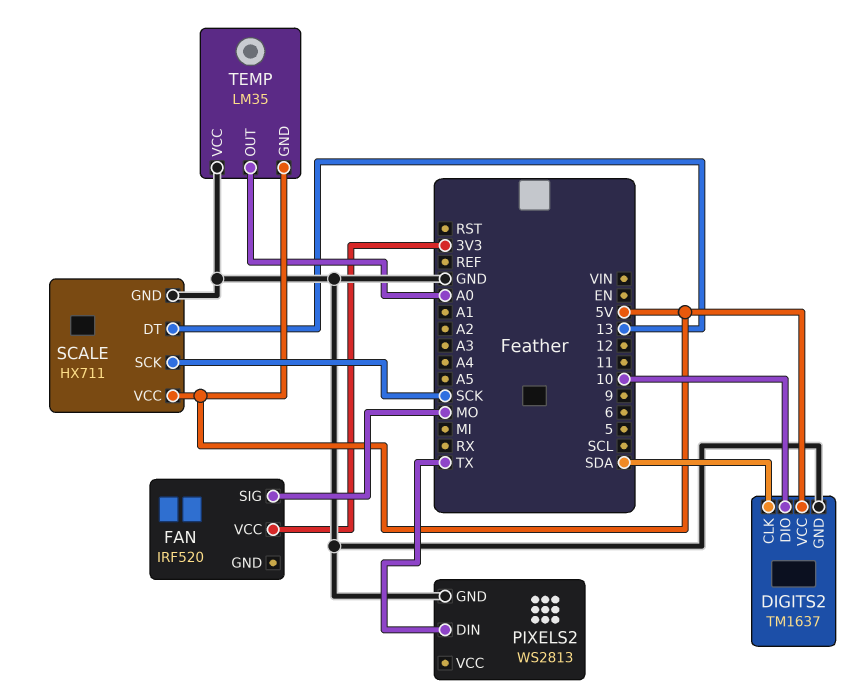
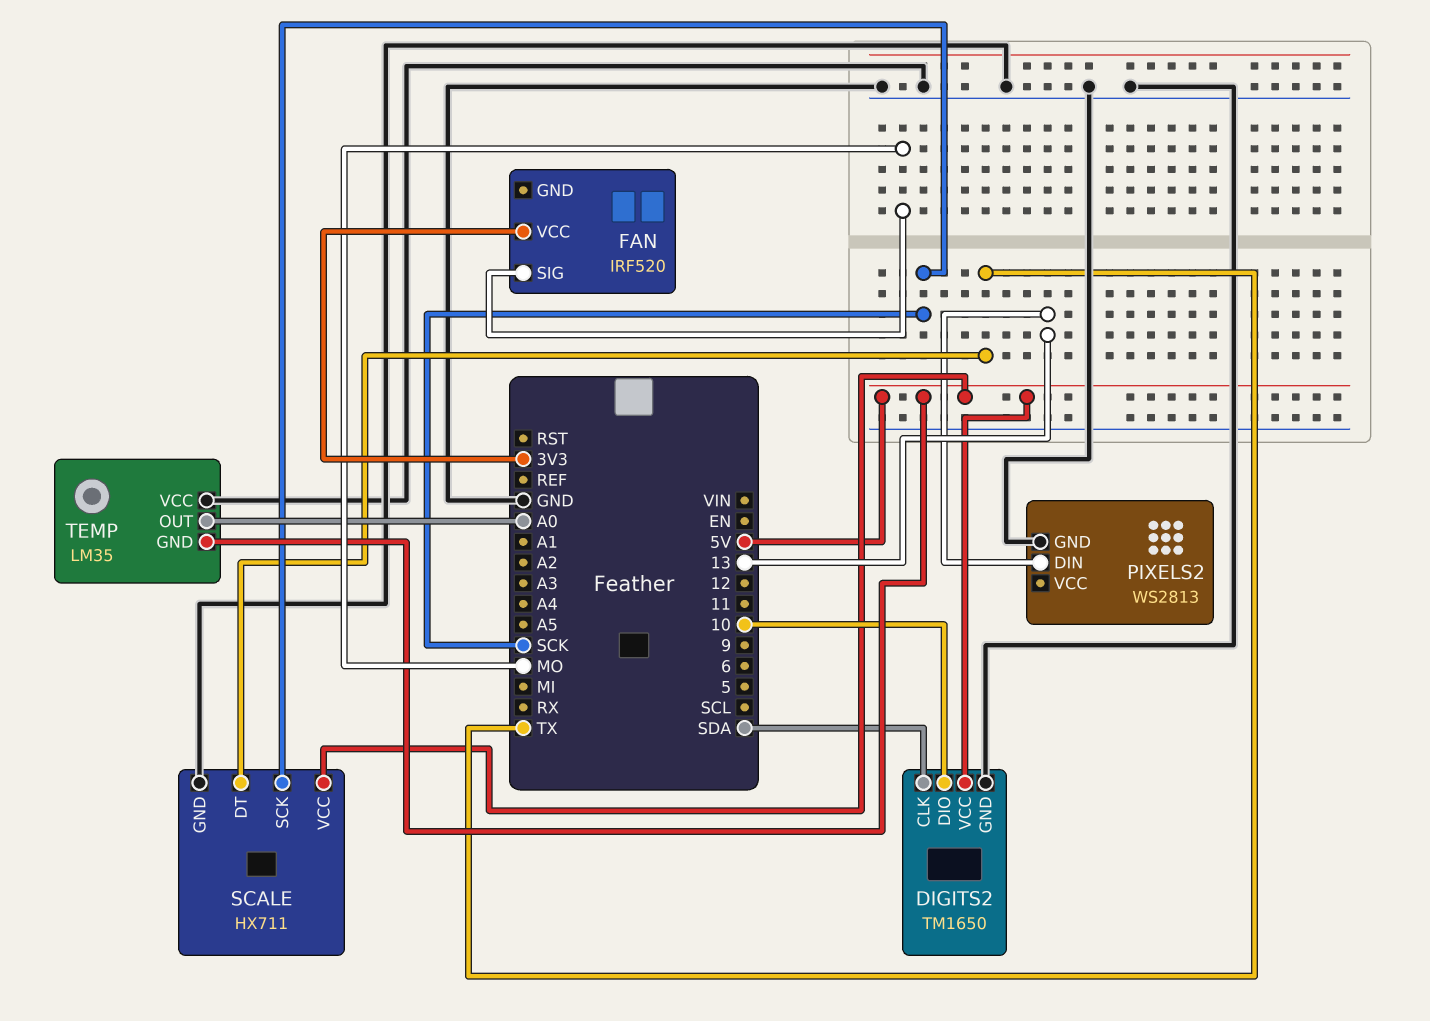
DIGITS2: TM1637 -> TM1650
PIXELS2 pin DIN: TX -> 13
SCALE pin DT: 13 -> TX

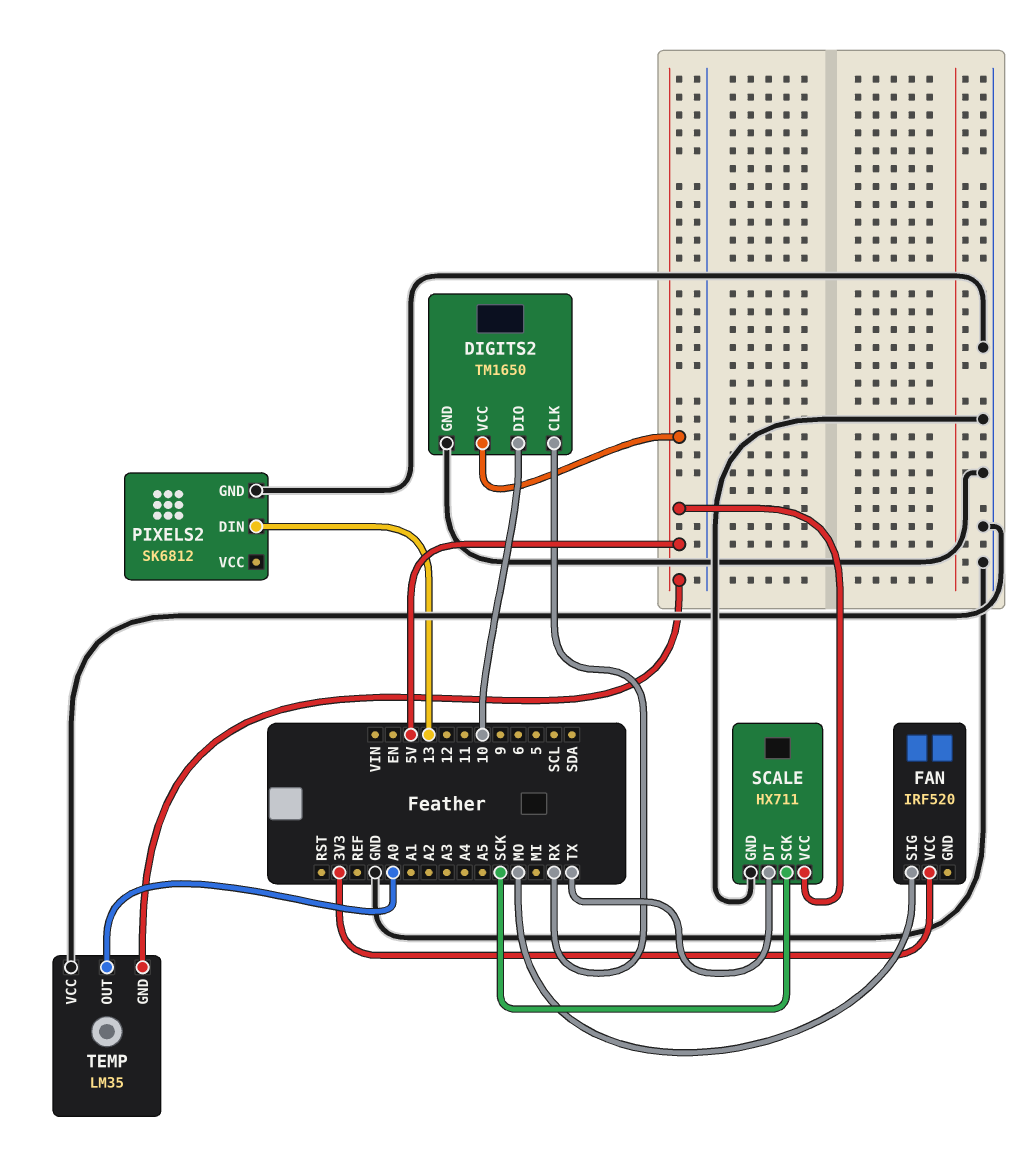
DIGITS2 pin CLK: SDA -> RX
PIXELS2: WS2813 -> SK6812

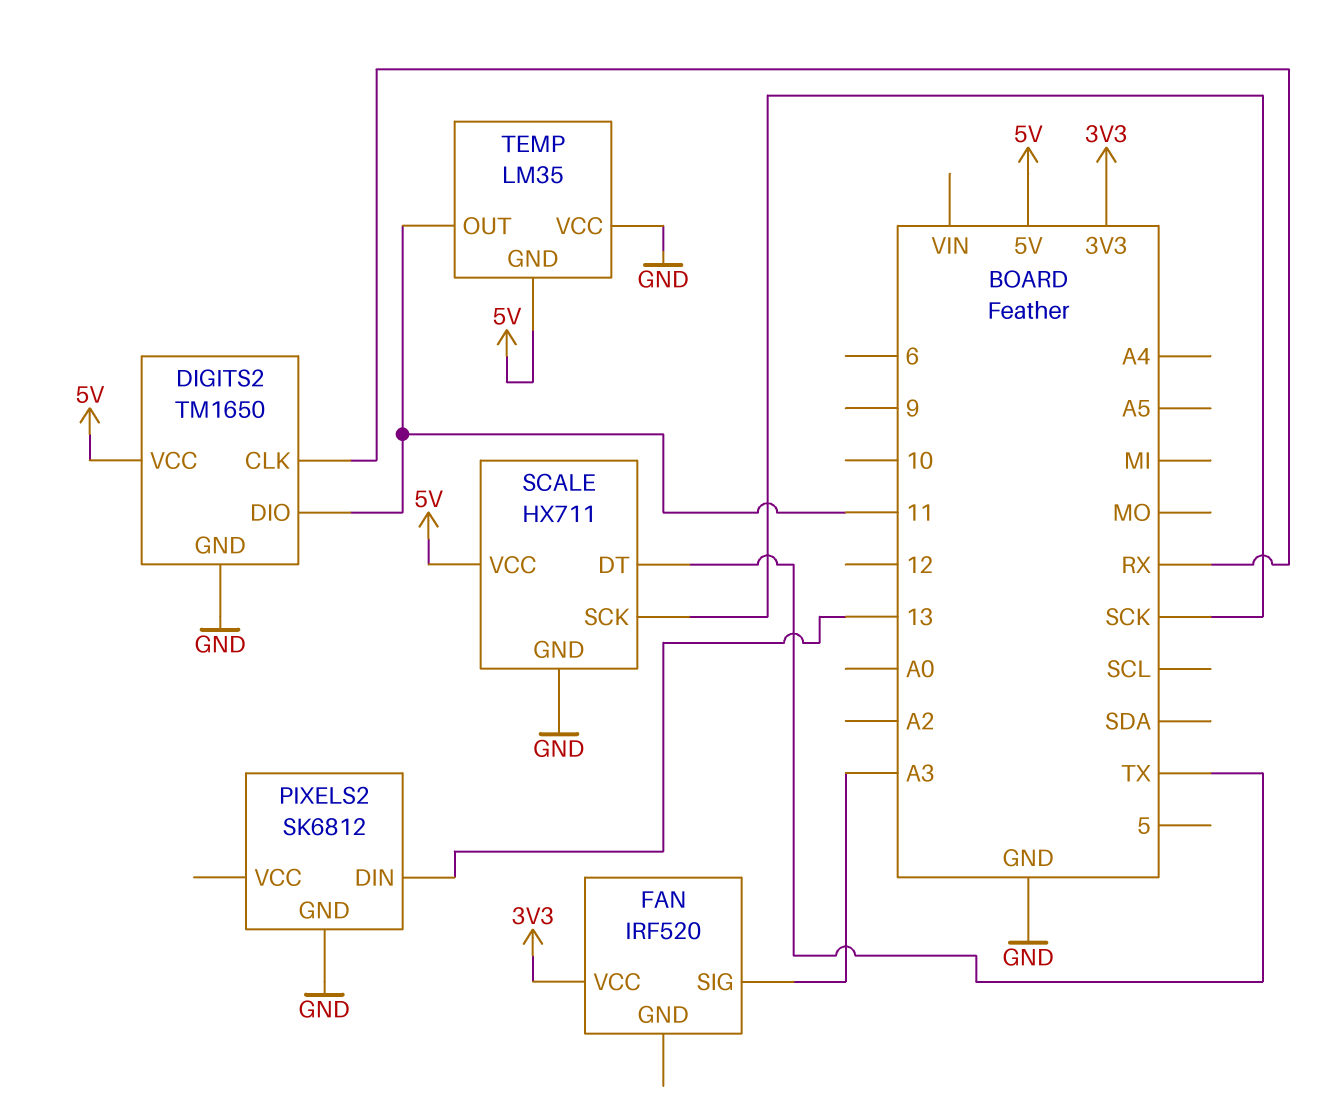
DIGITS2 pin DIO: 10 -> 11
FAN pin SIG: MO -> A3
TEMP pin OUT: A0 -> 11

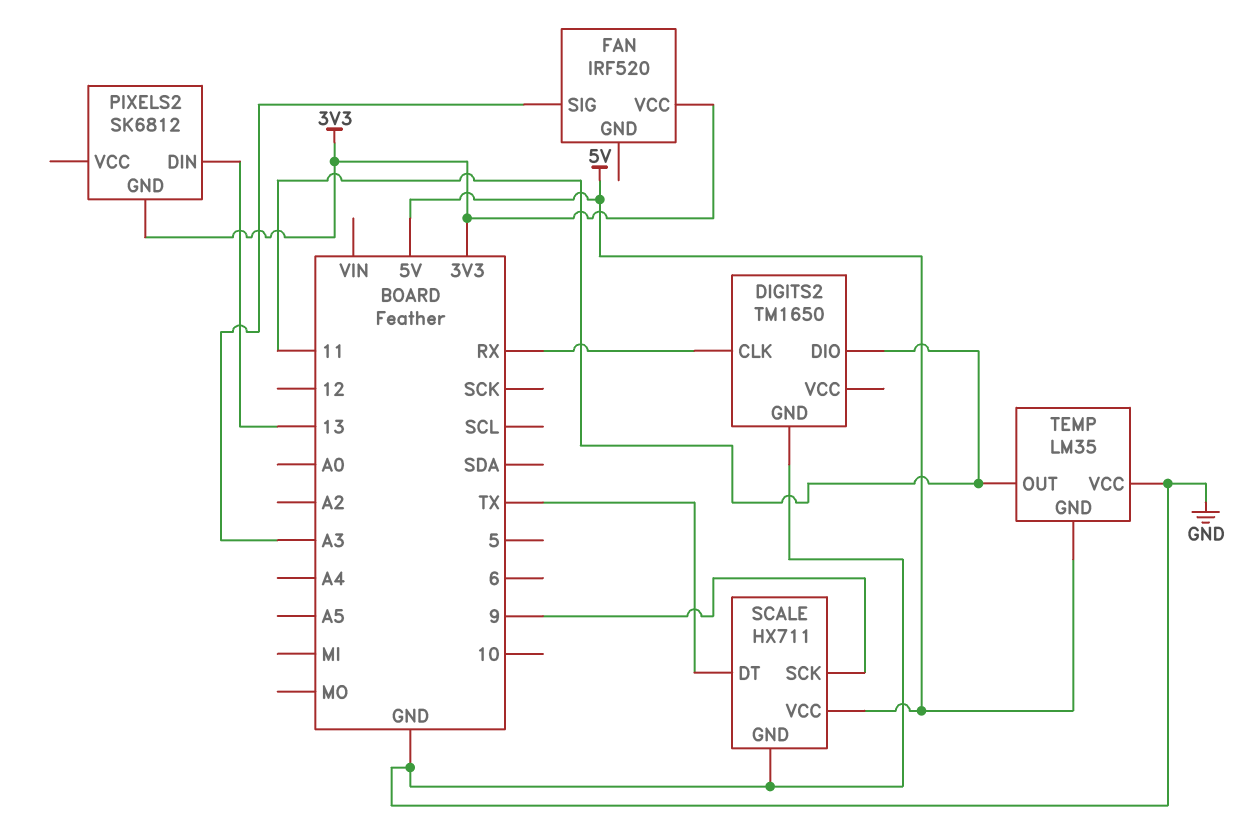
DIGITS2 pin VCC: 5V -> none
PIXELS2 pin GND: GND -> 3V3
SCALE pin SCK: SCK -> 9

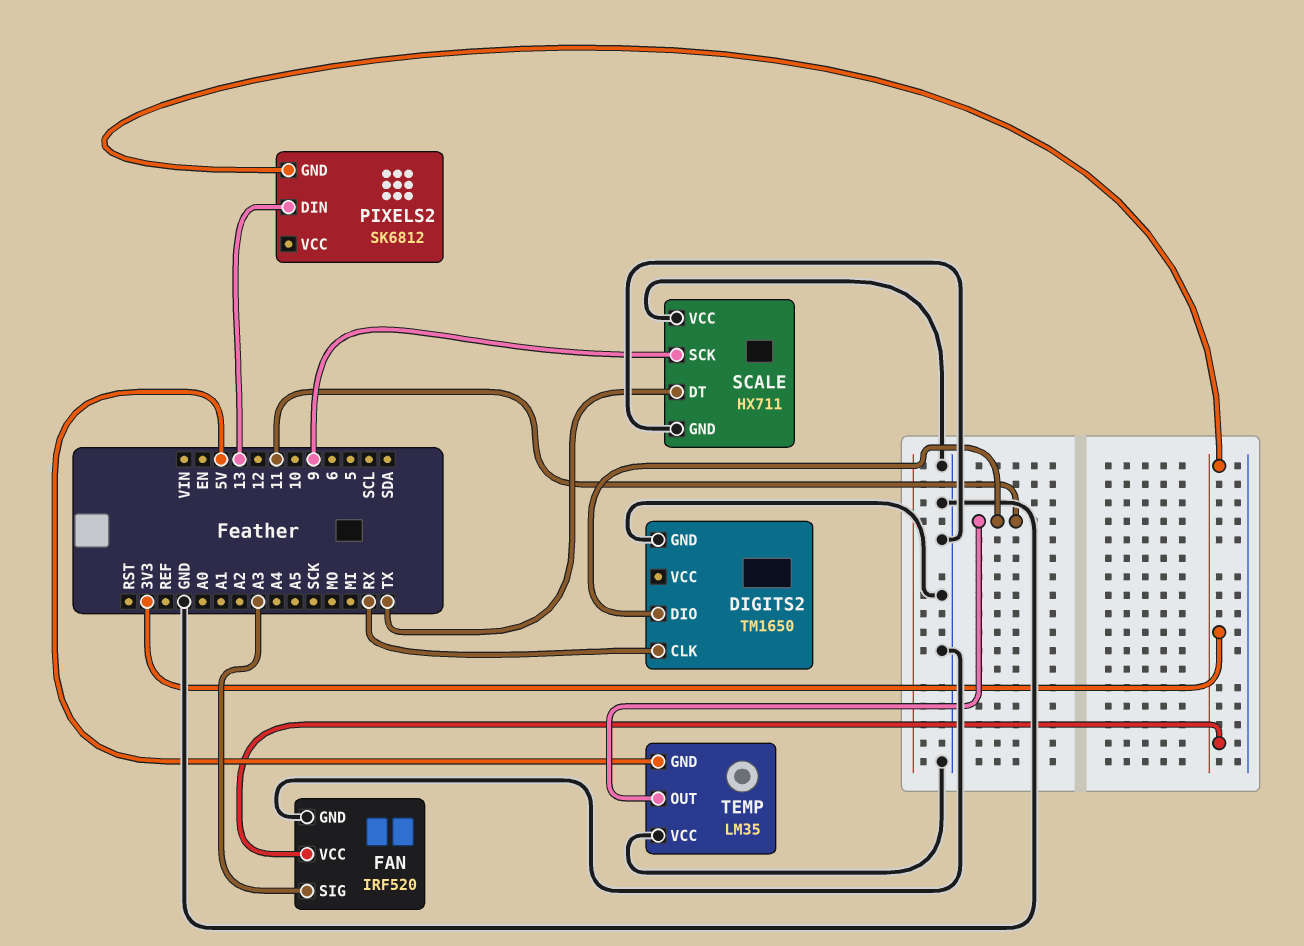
FAN pin GND: none -> GND
SCALE pin VCC: 5V -> GND

